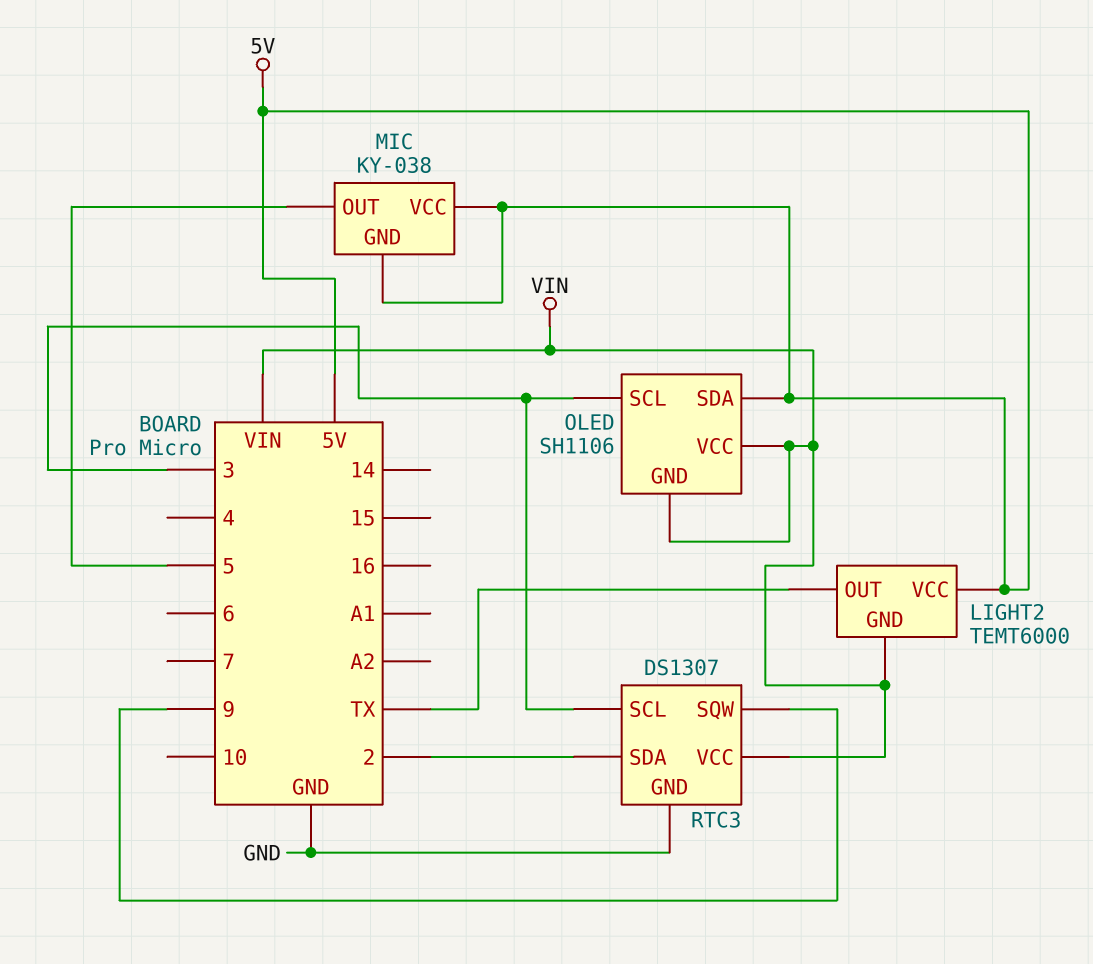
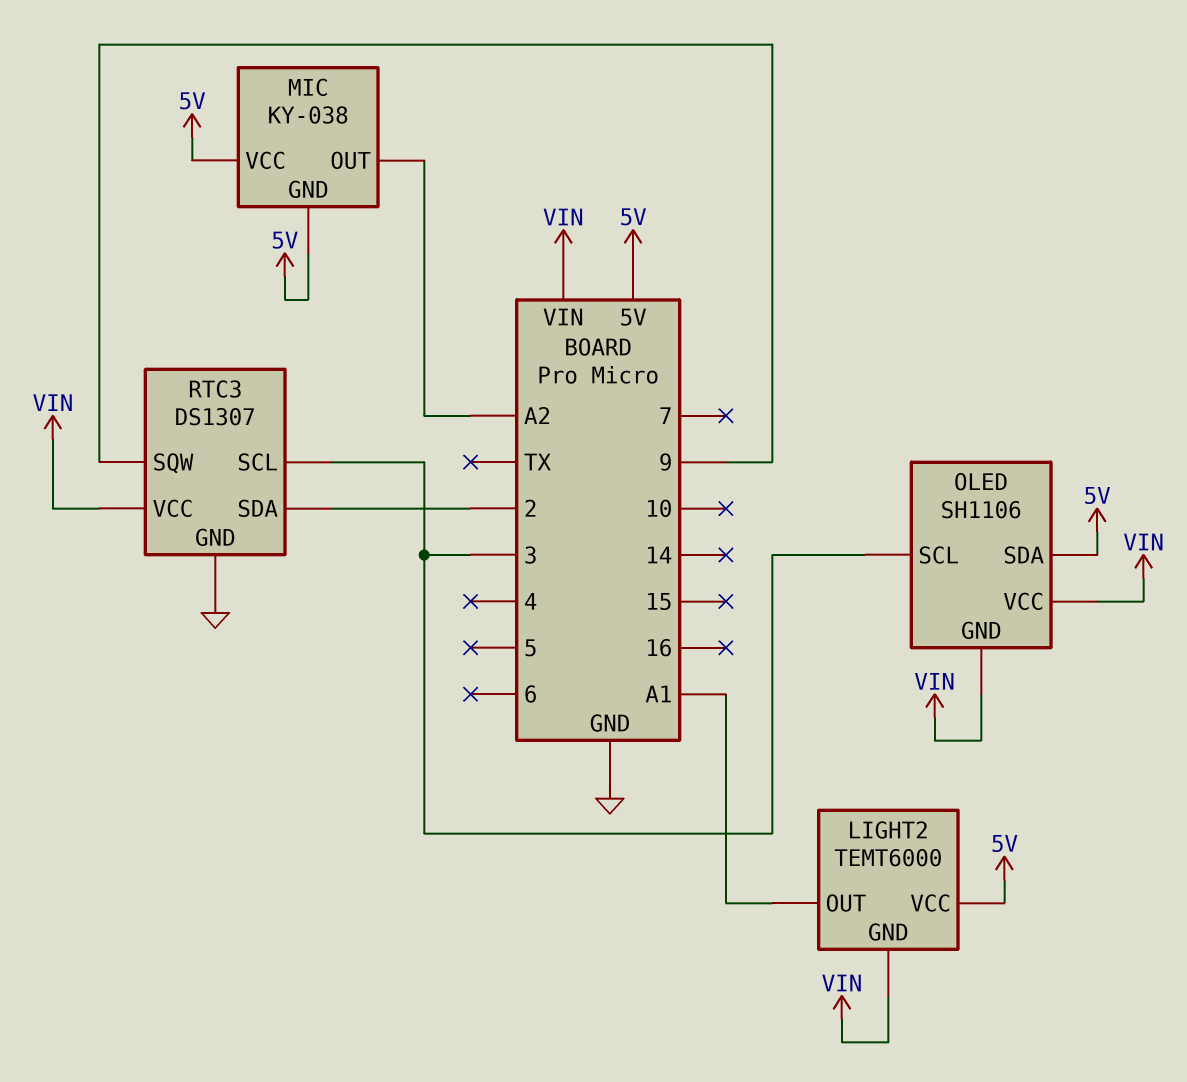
LIGHT2 pin OUT: TX -> A1
MIC pin OUT: 5 -> A2

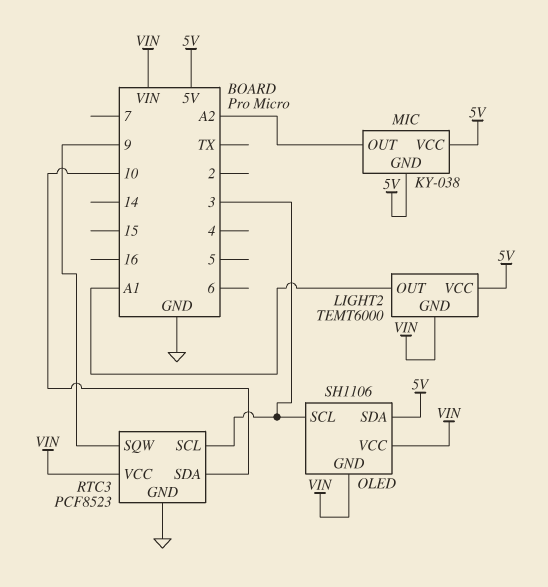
RTC3: DS1307 -> PCF8523
RTC3 pin SDA: 2 -> 10

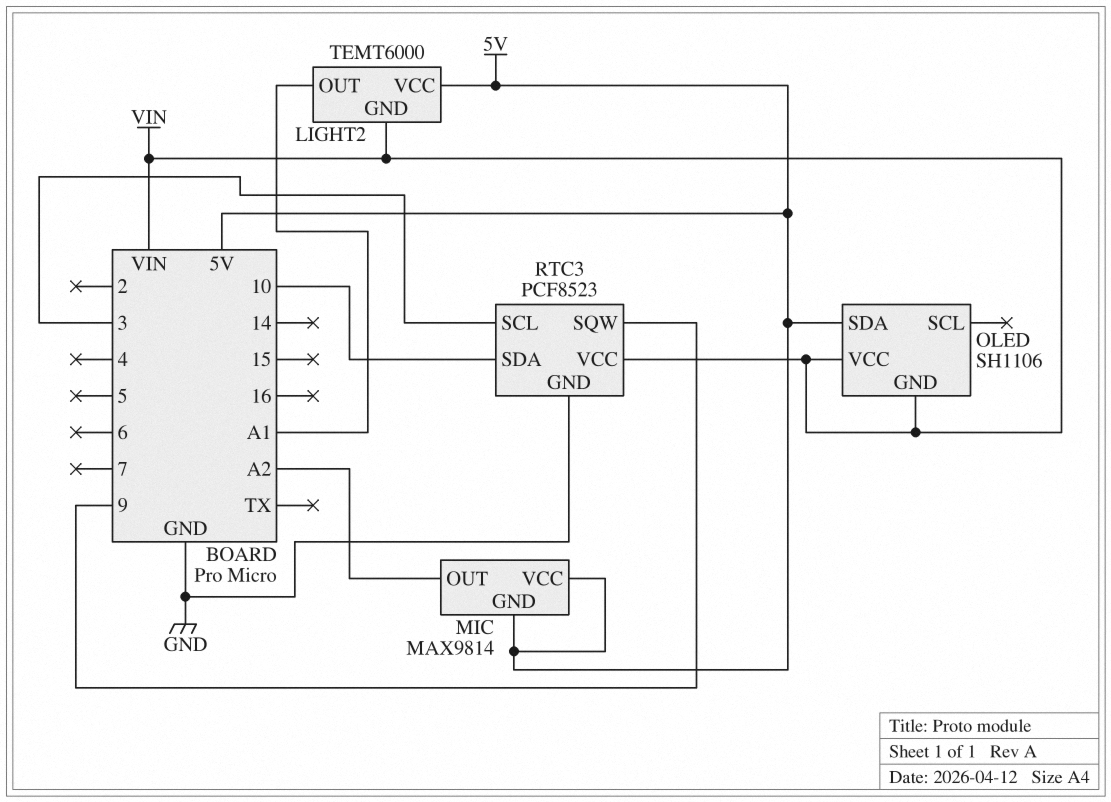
MIC: KY-038 -> MAX9814
OLED pin SCL: 3 -> none

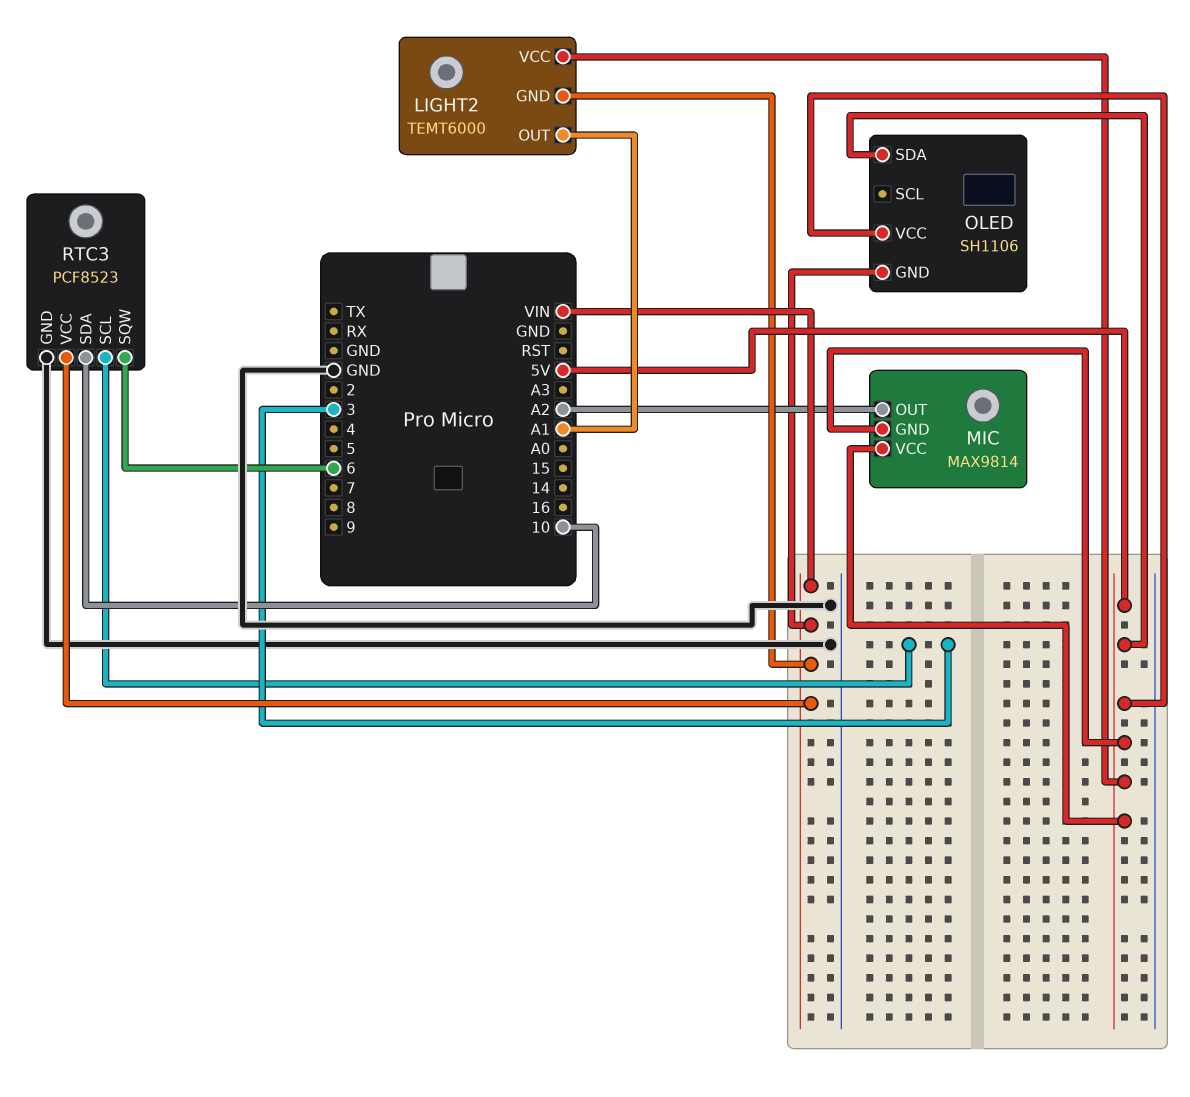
OLED pin VCC: VIN -> 5V
RTC3 pin SQW: 9 -> 6

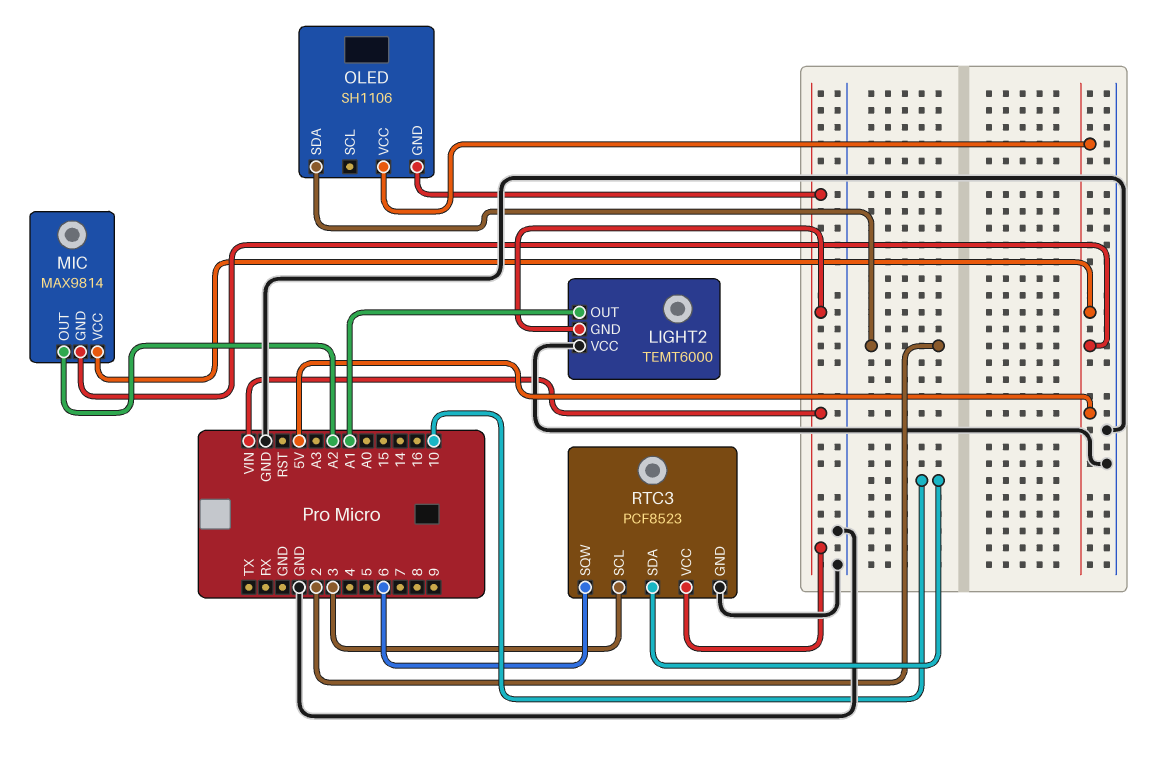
LIGHT2 pin VCC: 5V -> GND
OLED pin SDA: 5V -> 2

